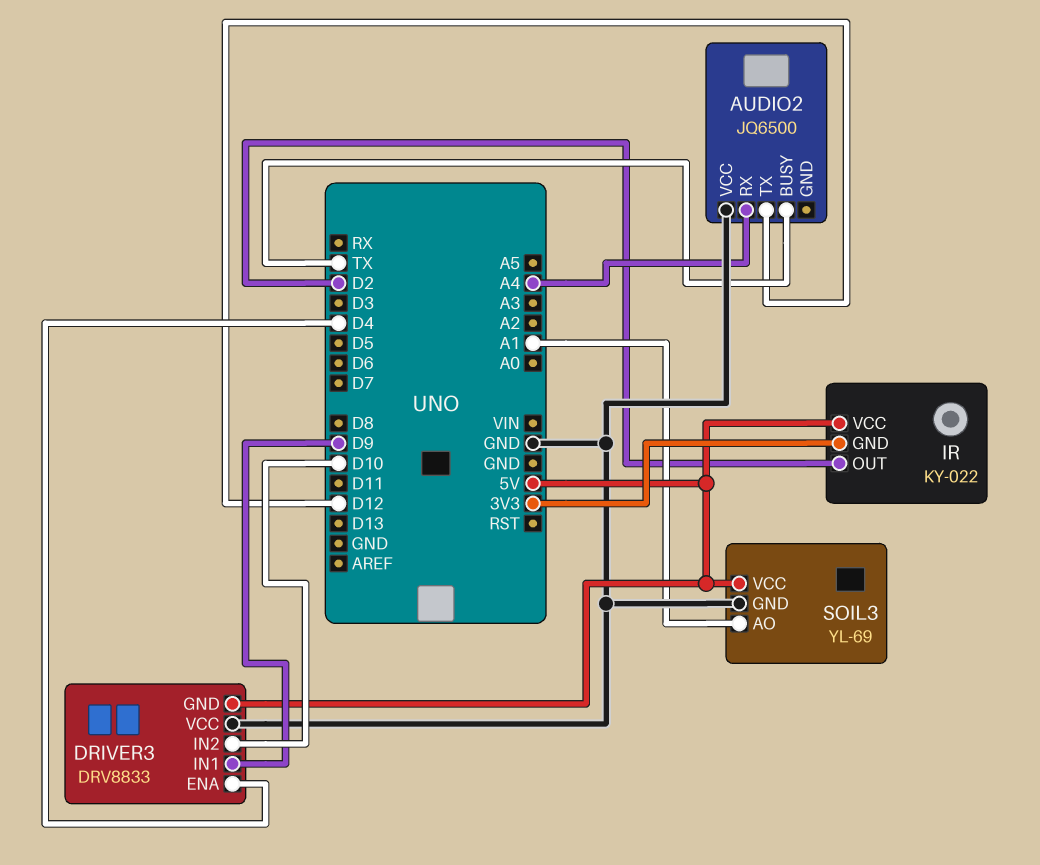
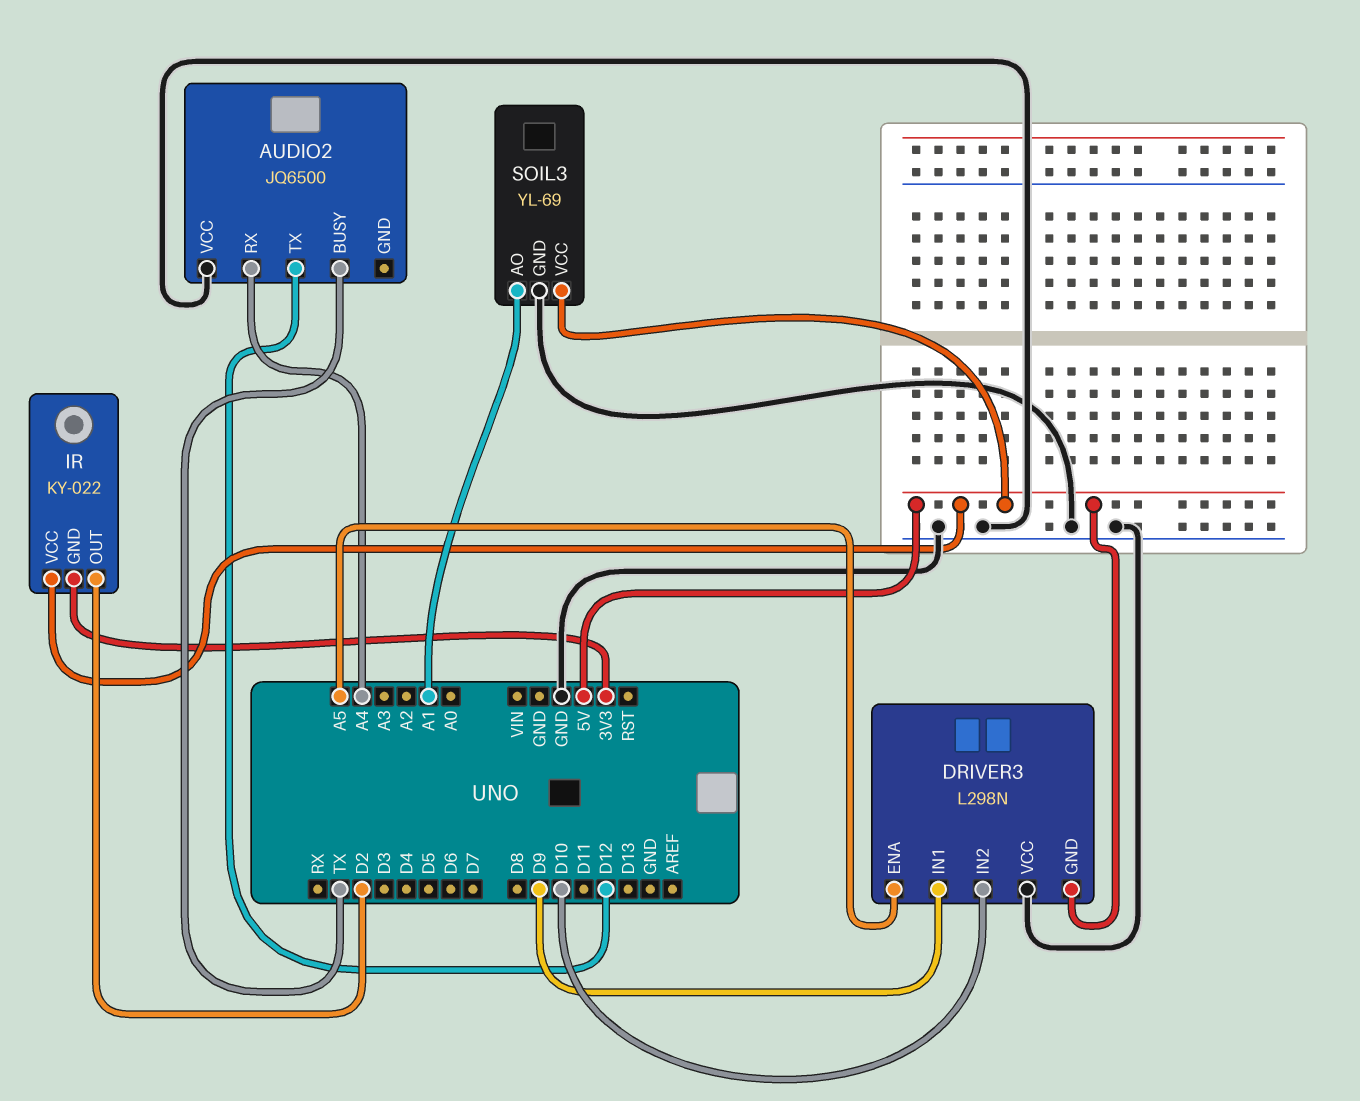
DRIVER3: DRV8833 -> L298N
DRIVER3 pin ENA: D4 -> A5

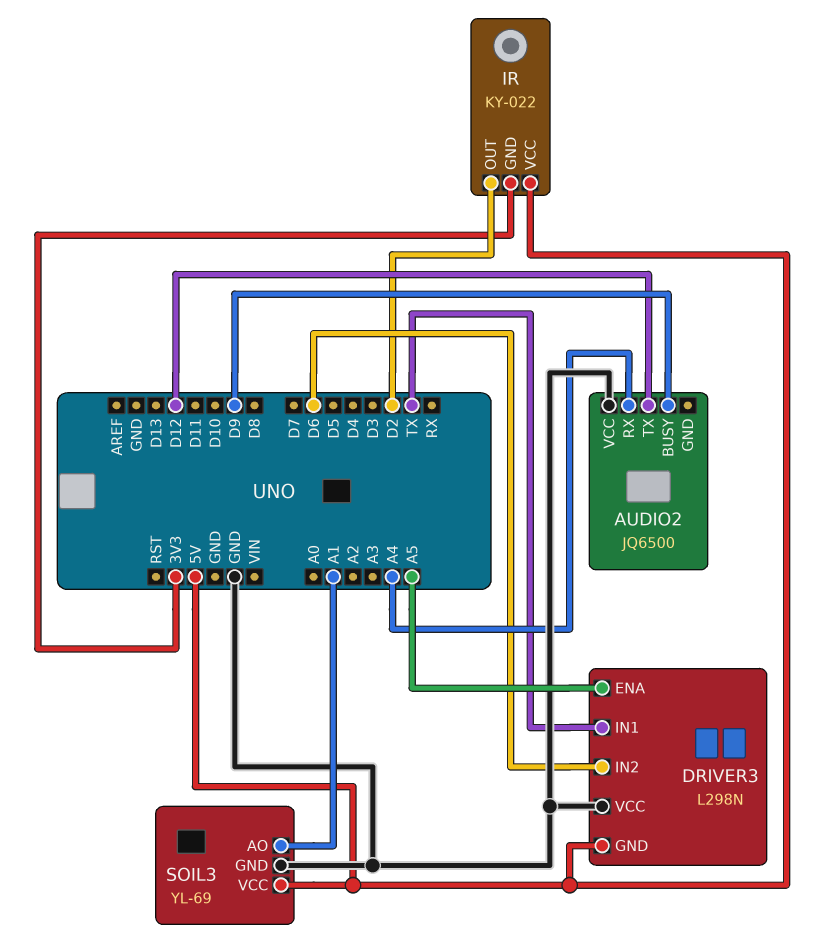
AUDIO2 pin BUSY: TX -> D9
DRIVER3 pin IN1: D9 -> TX
DRIVER3 pin IN2: D10 -> D6

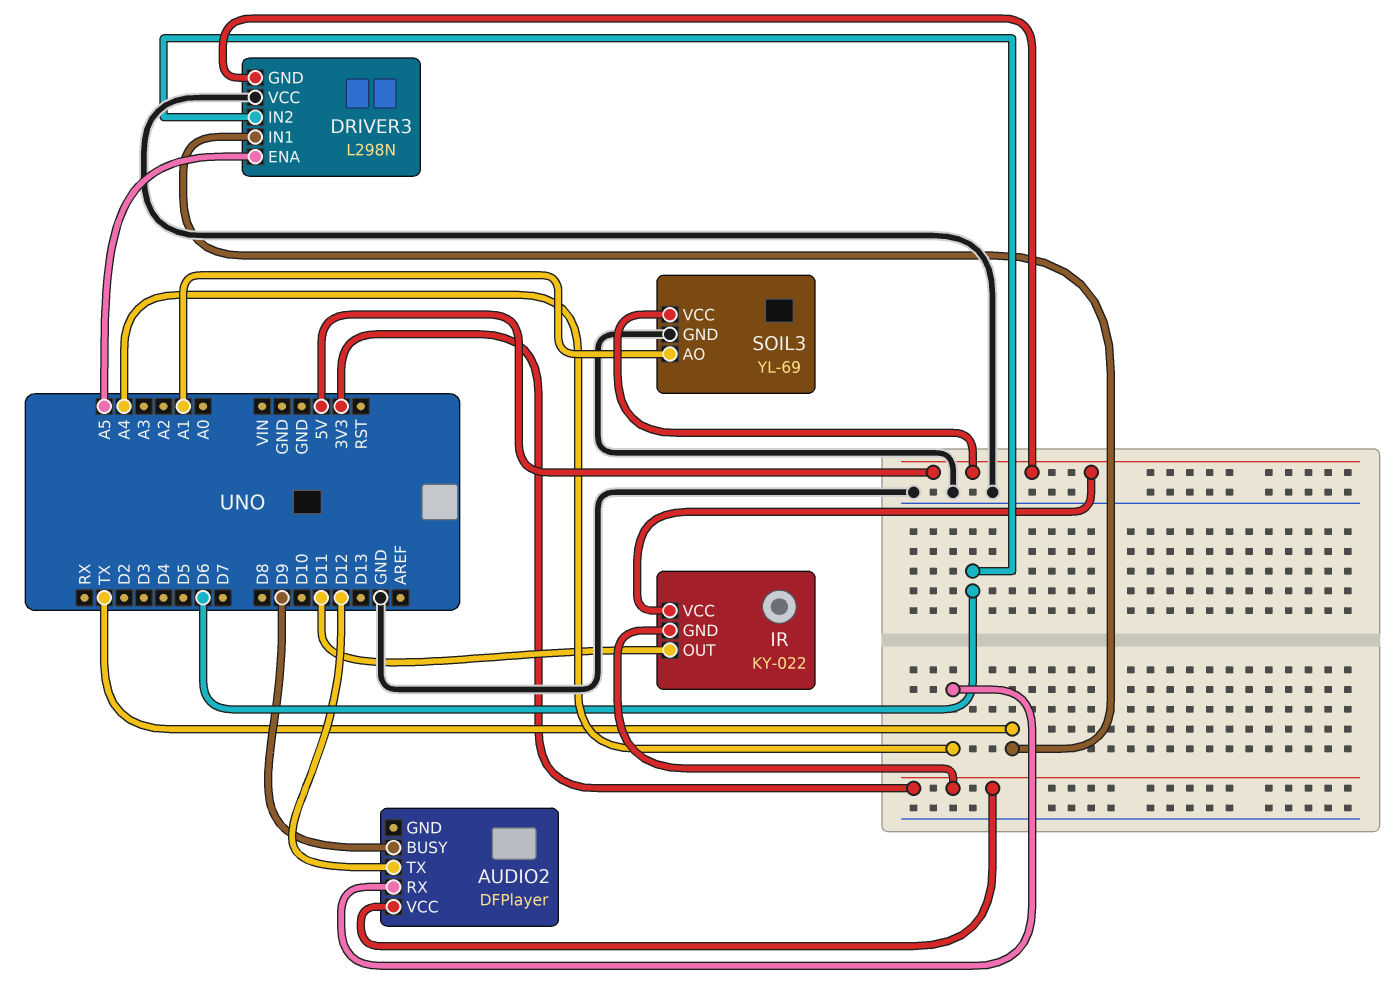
AUDIO2: JQ6500 -> DFPlayer
AUDIO2 pin VCC: GND -> 3V3
IR pin OUT: D2 -> D11

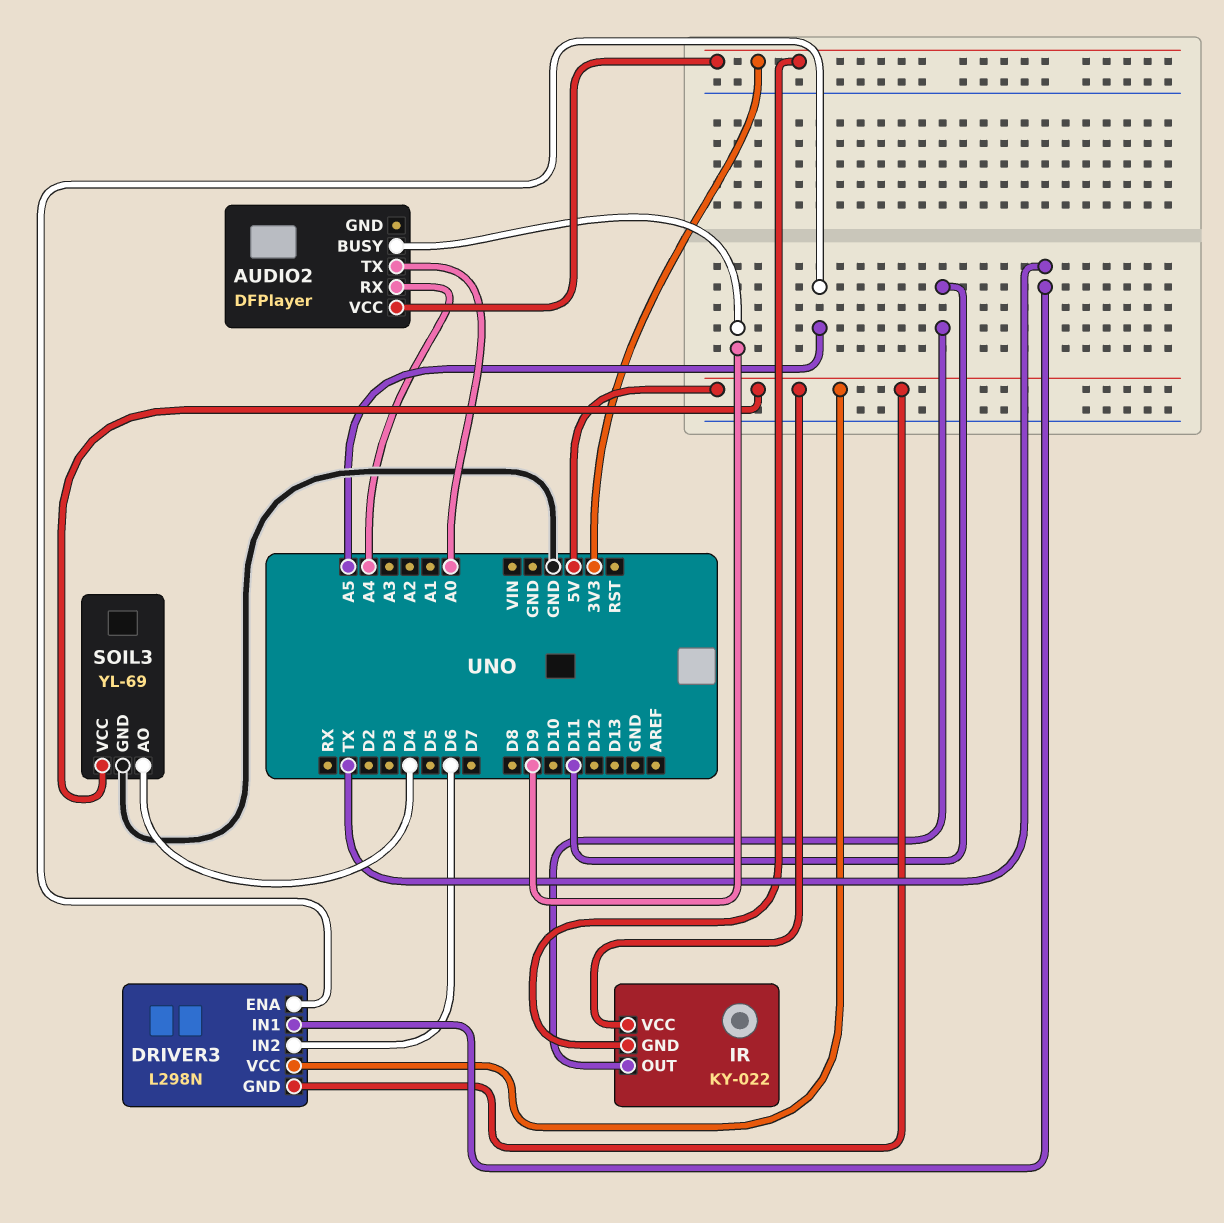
AUDIO2 pin TX: D12 -> A0
DRIVER3 pin VCC: GND -> 5V
SOIL3 pin AO: A1 -> D4

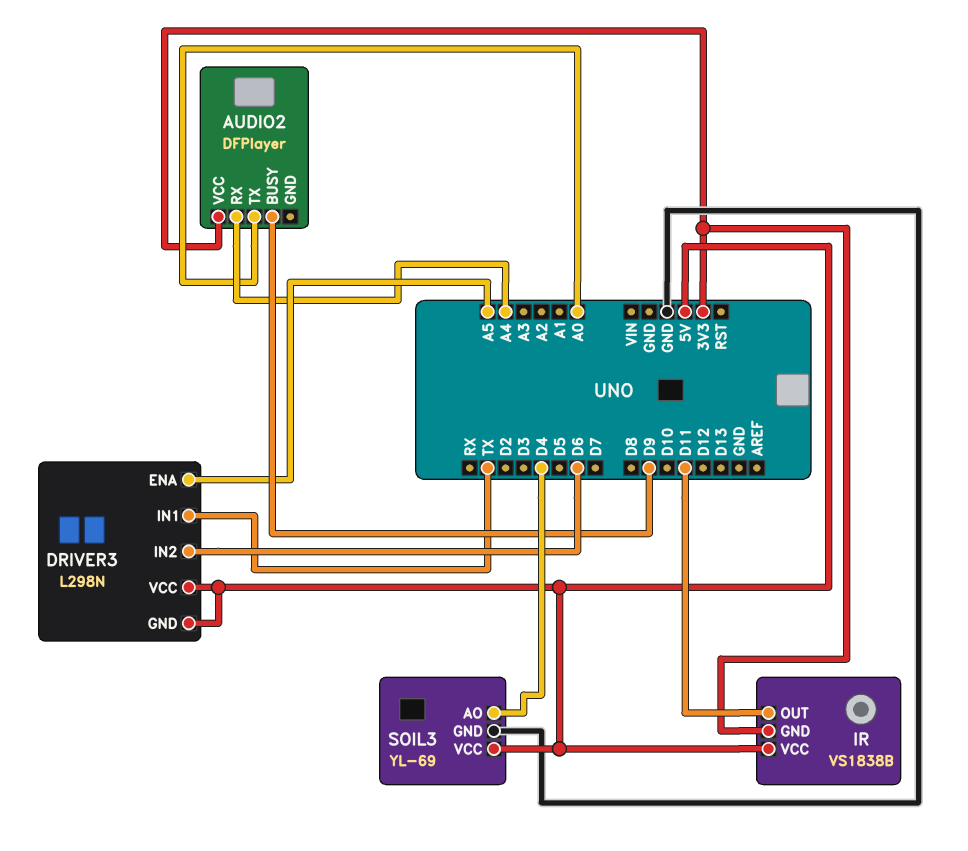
IR: KY-022 -> VS1838B

